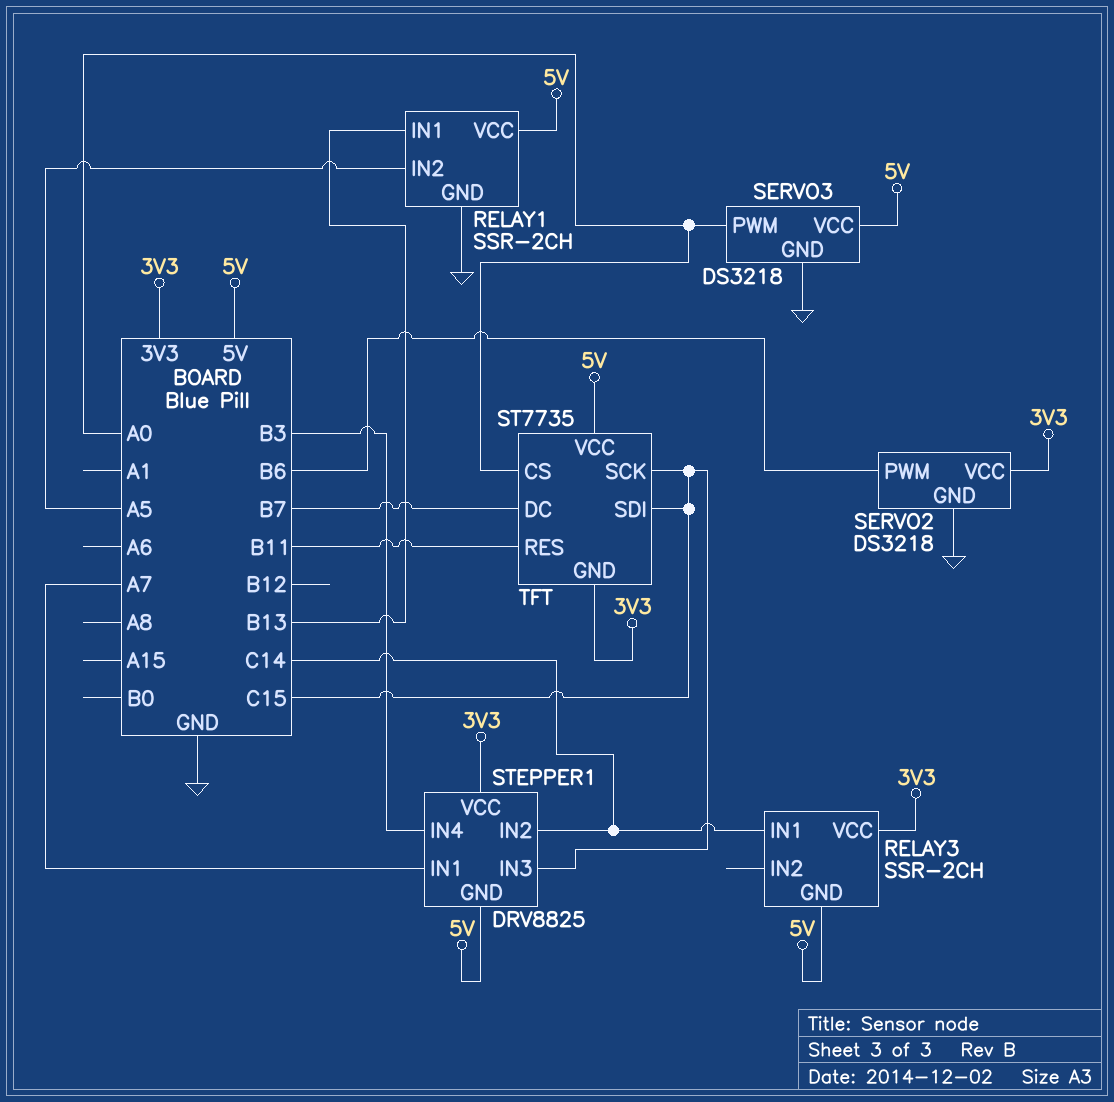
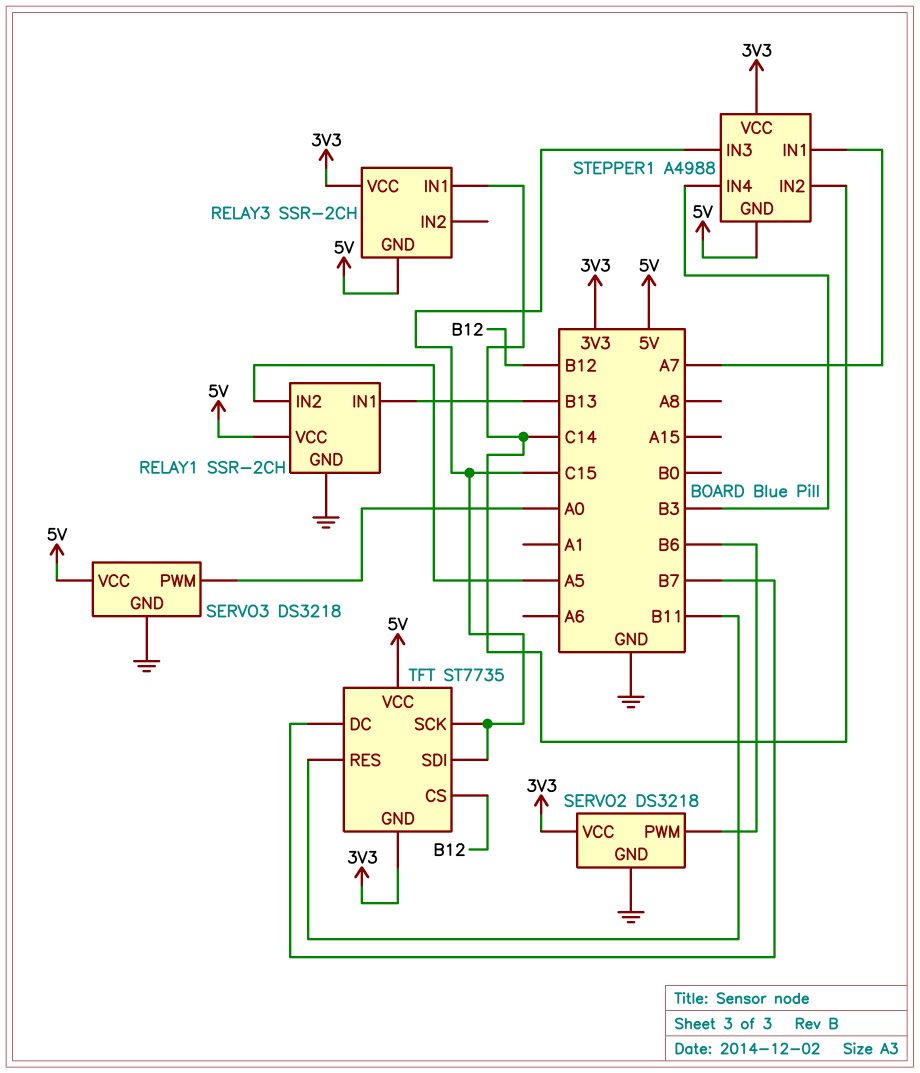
STEPPER1: DRV8825 -> A4988
TFT pin CS: A0 -> B12

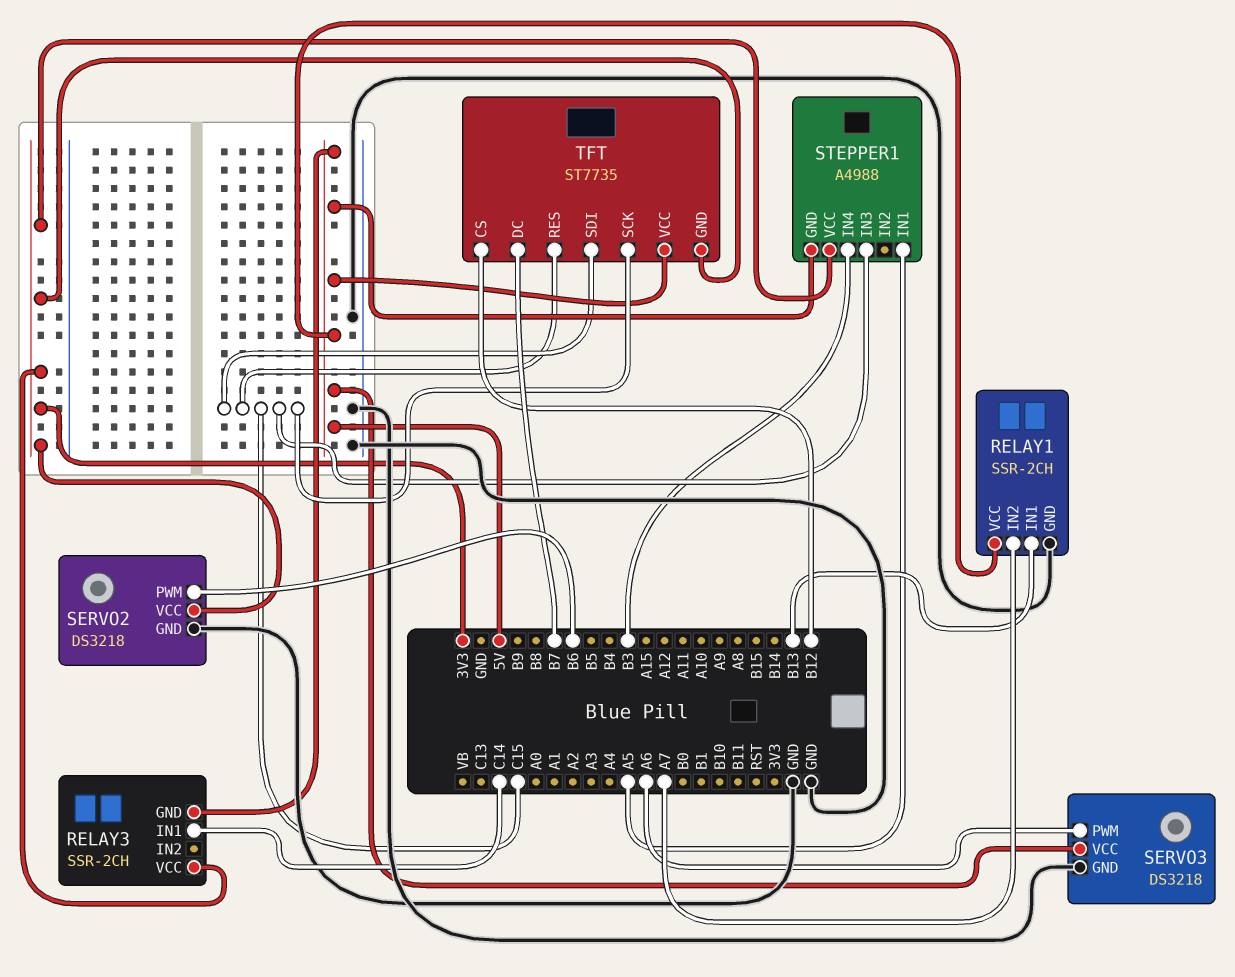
RELAY1 pin IN2: A5 -> A7
SERVO3 pin PWM: A0 -> A6
STEPPER1 pin IN1: A7 -> A5
STEPPER1 pin IN2: C14 -> none
TFT pin RES: B11 -> C15

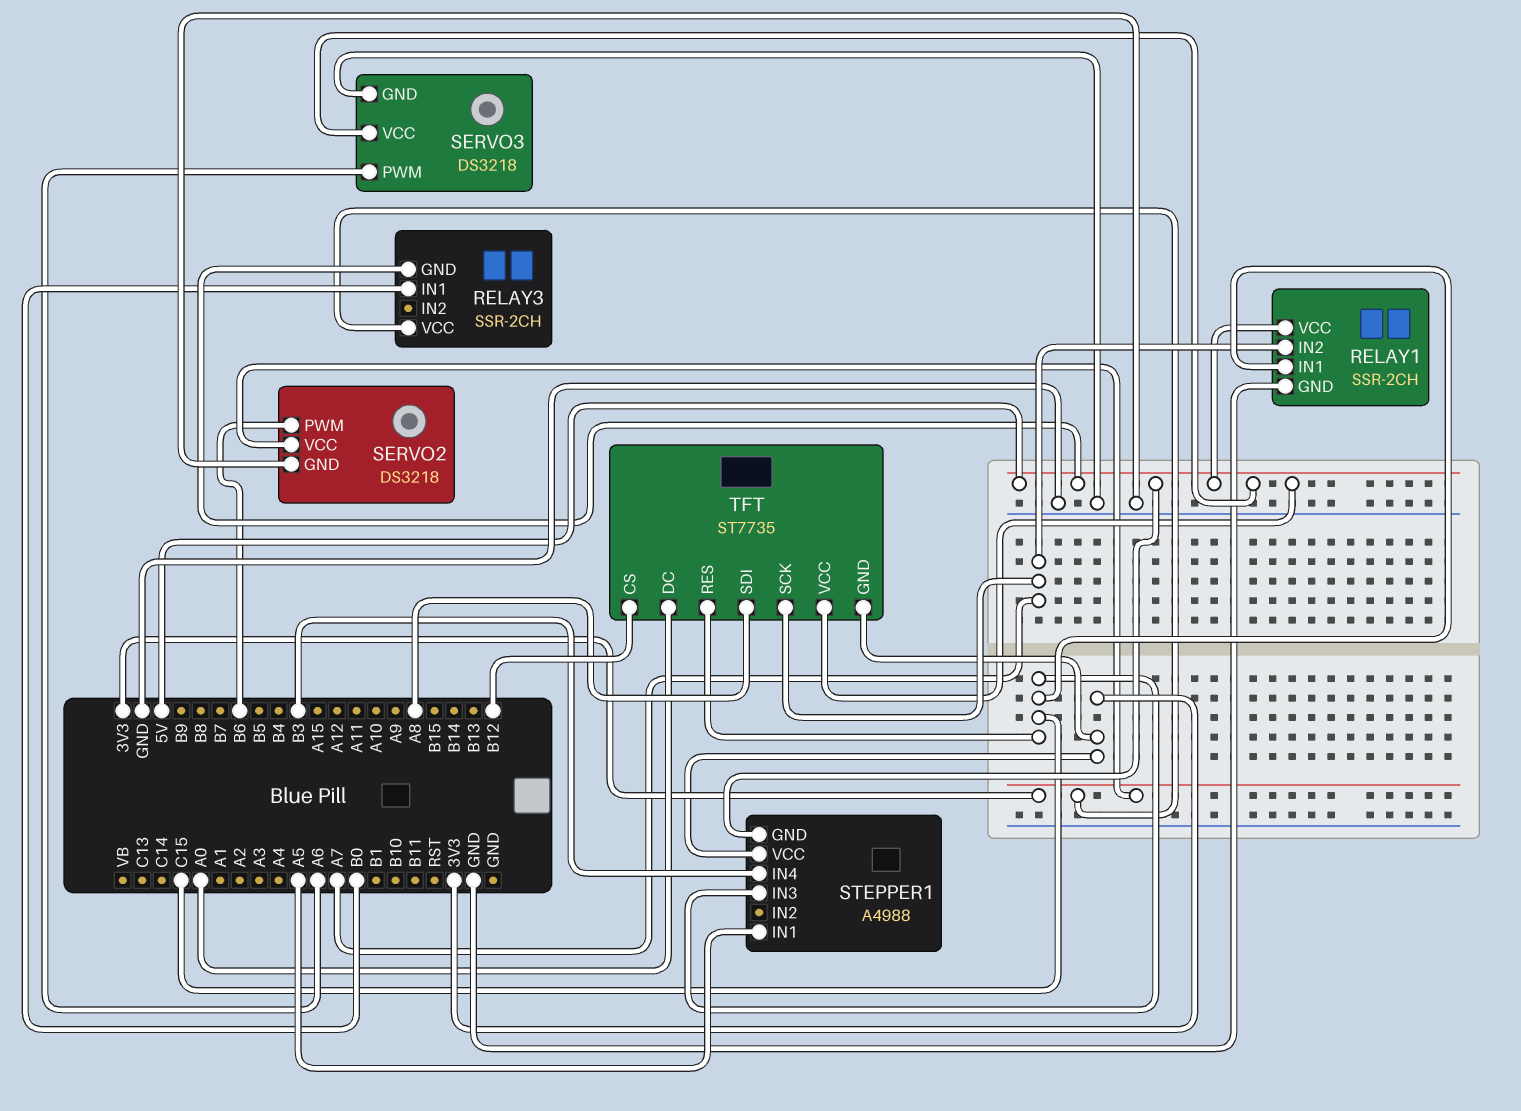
RELAY1 pin IN1: B13 -> C15
RELAY3 pin IN1: C14 -> B0
TFT pin DC: B7 -> A0
TFT pin SCK: C15 -> A7
TFT pin SDI: C15 -> A8

